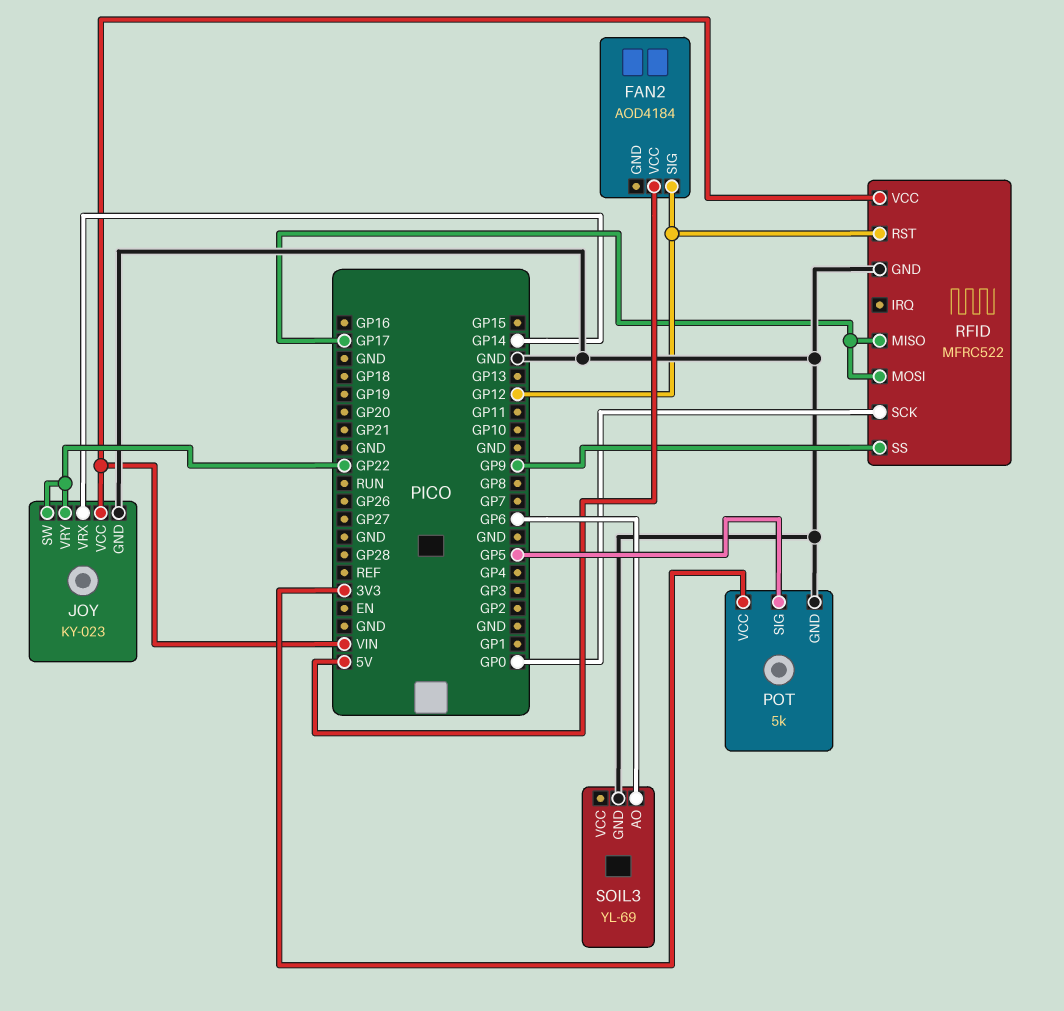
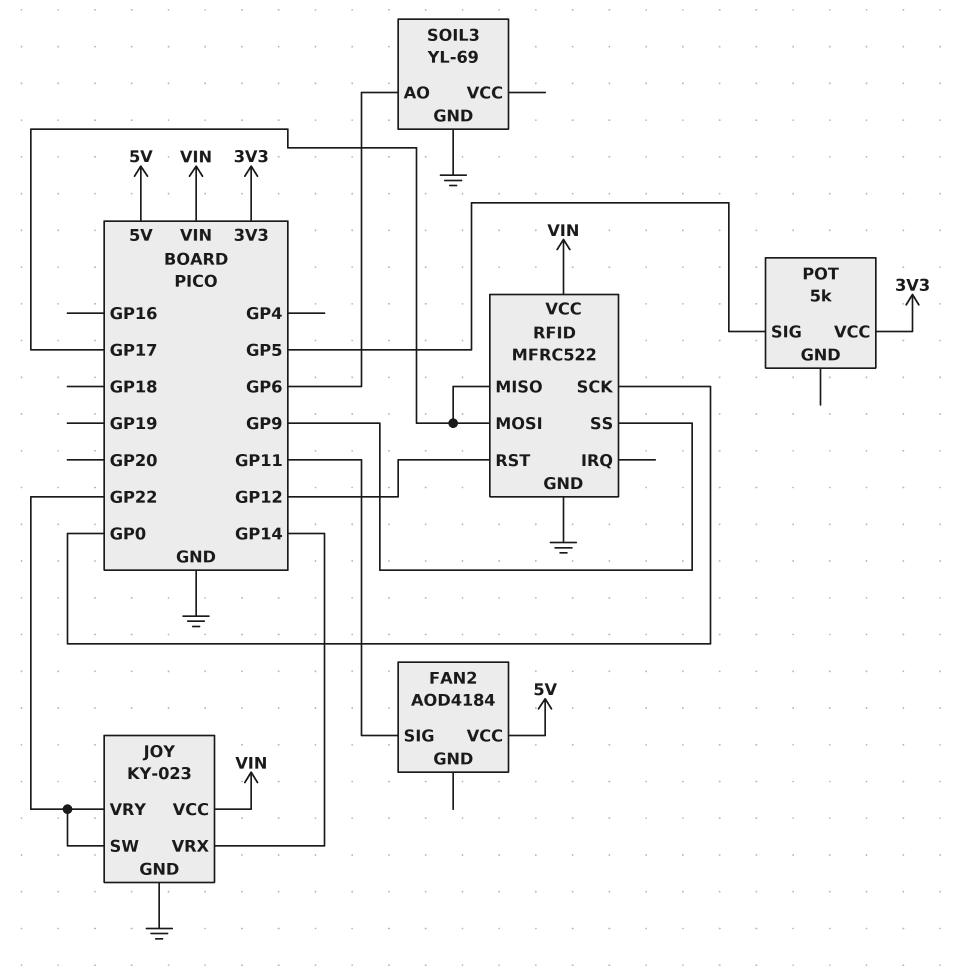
FAN2 pin SIG: GP12 -> GP11
POT pin GND: GND -> none

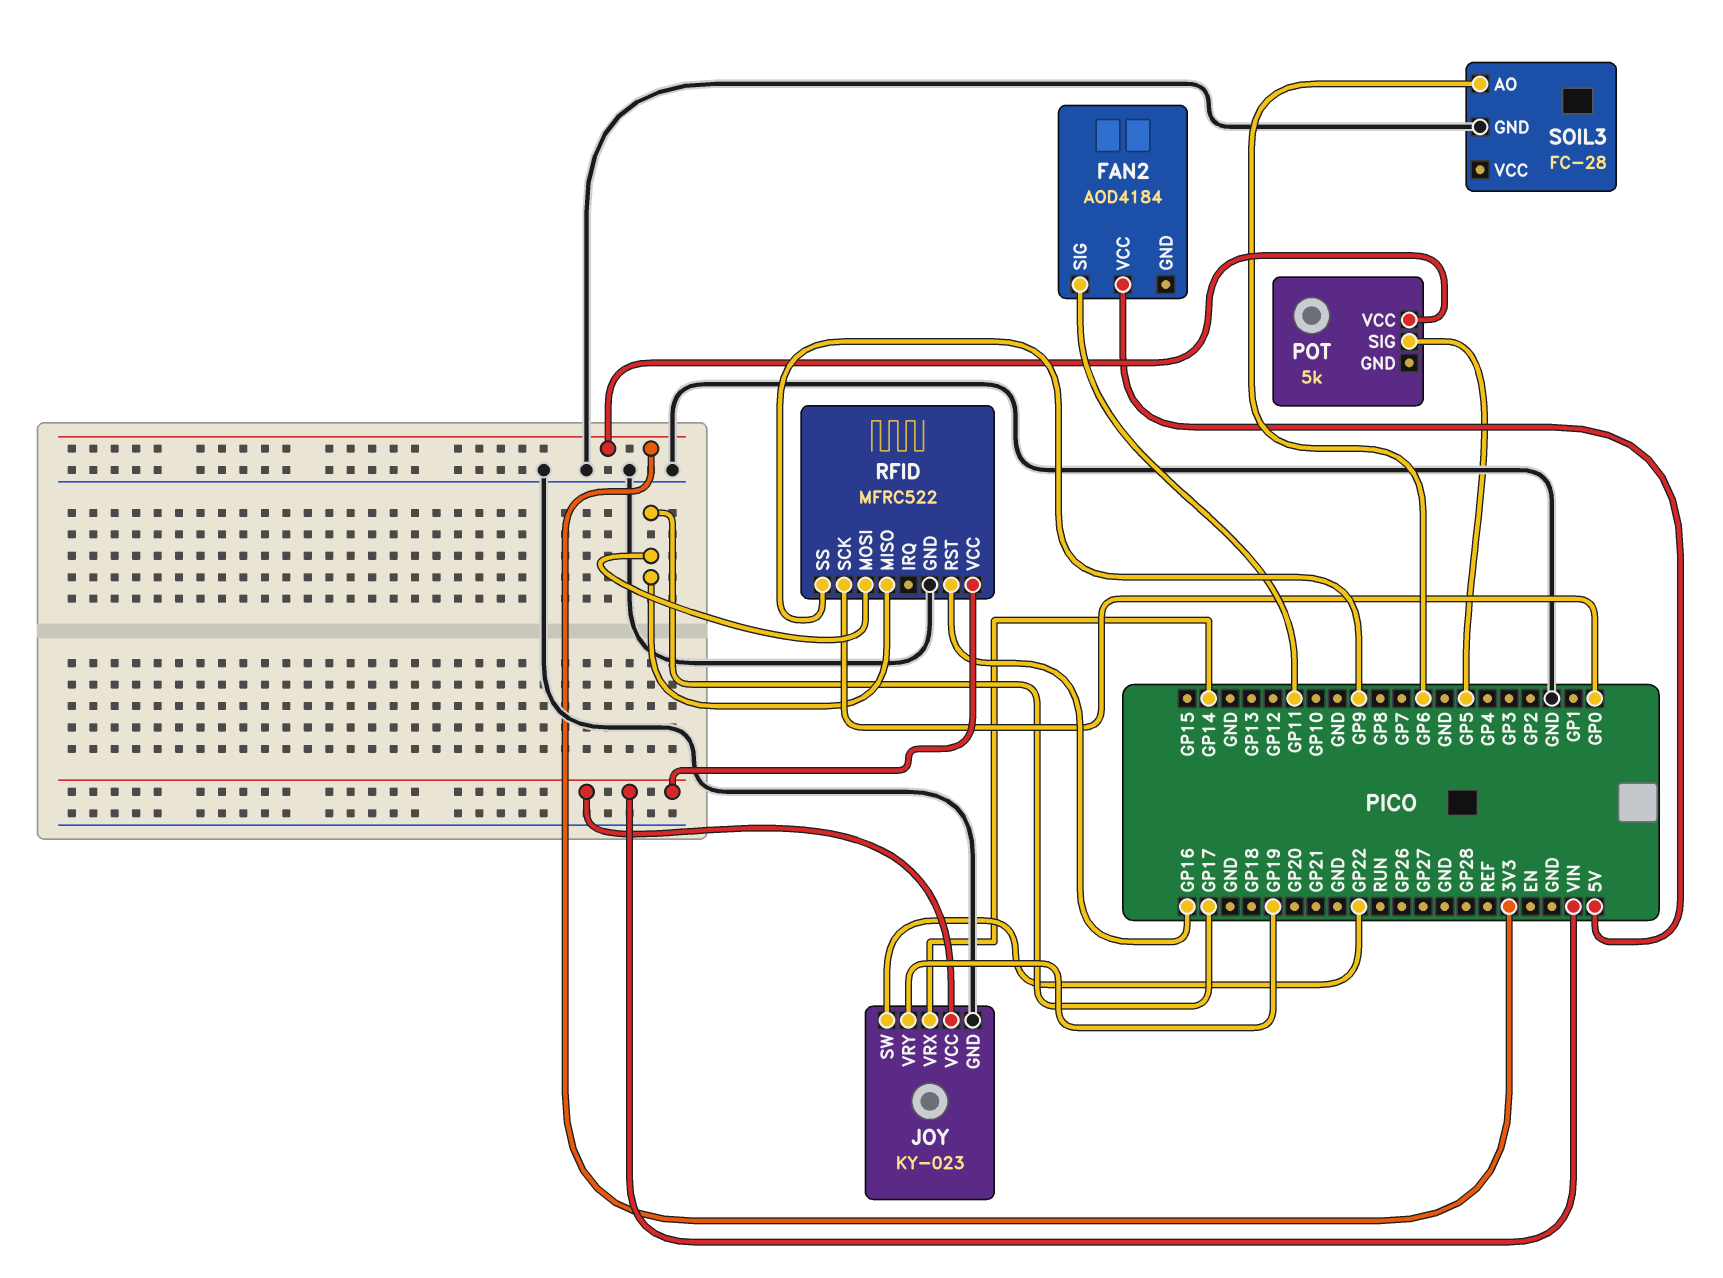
JOY pin VRY: GP22 -> GP19
RFID pin RST: GP12 -> GP16
SOIL3: YL-69 -> FC-28

